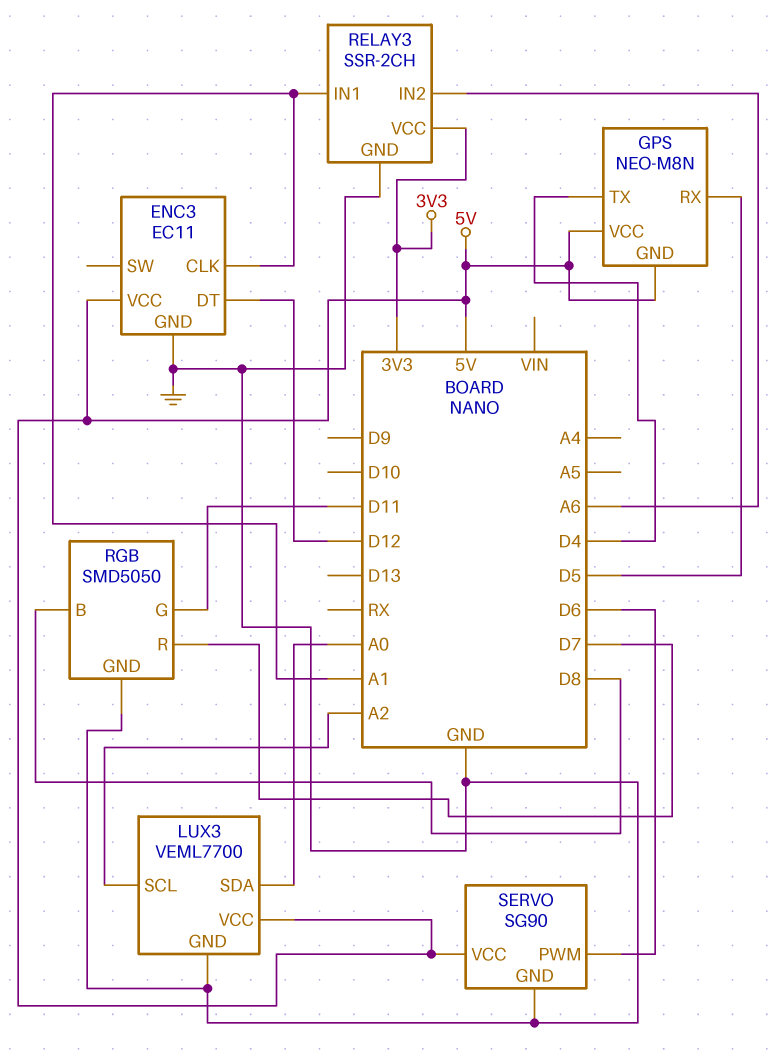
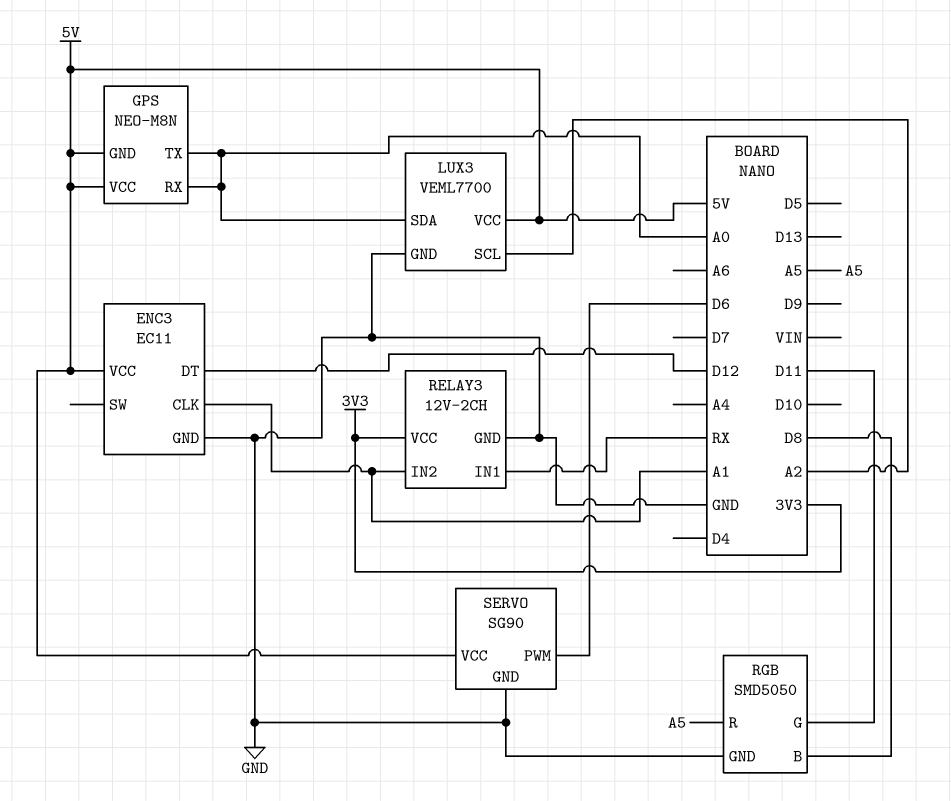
GPS pin RX: D5 -> A0
GPS pin TX: D4 -> A0
RELAY3: SSR-2CH -> 12V-2CH
RELAY3 pin IN1: A1 -> RX
RELAY3 pin IN2: A6 -> A1
RGB pin R: D7 -> A5

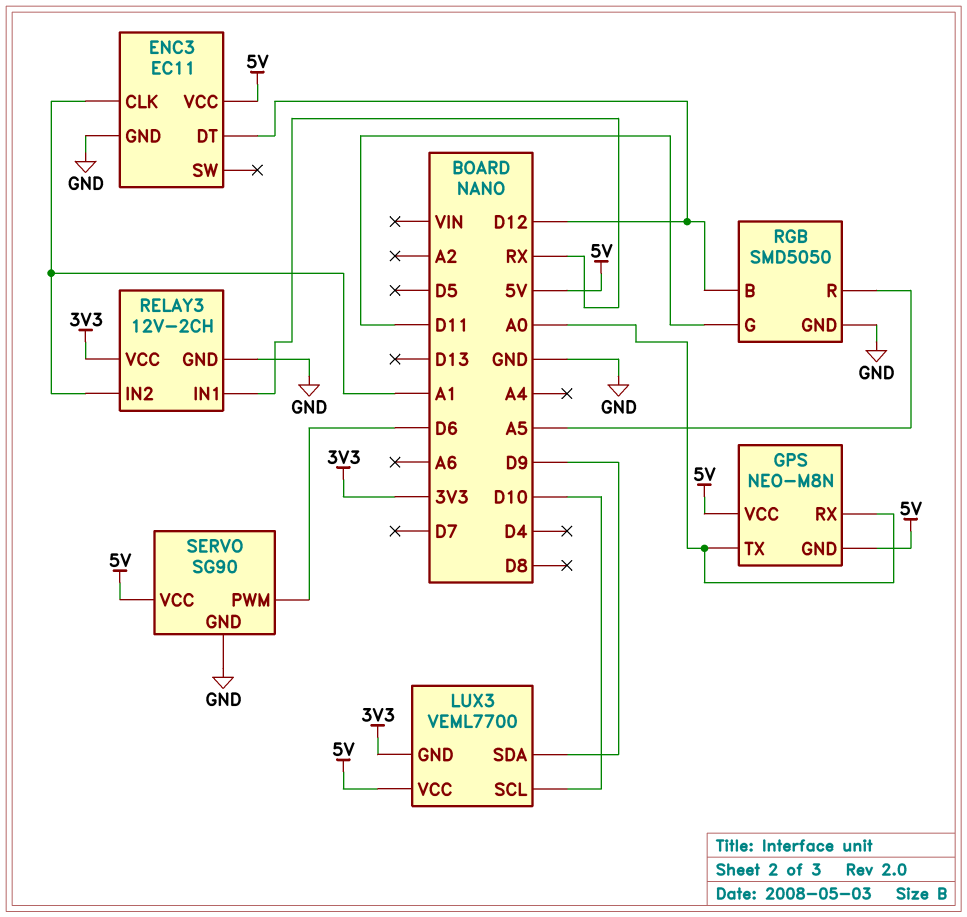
LUX3 pin GND: GND -> 3V3
LUX3 pin SCL: A2 -> D10
LUX3 pin SDA: A0 -> D9
RGB pin B: D8 -> D12

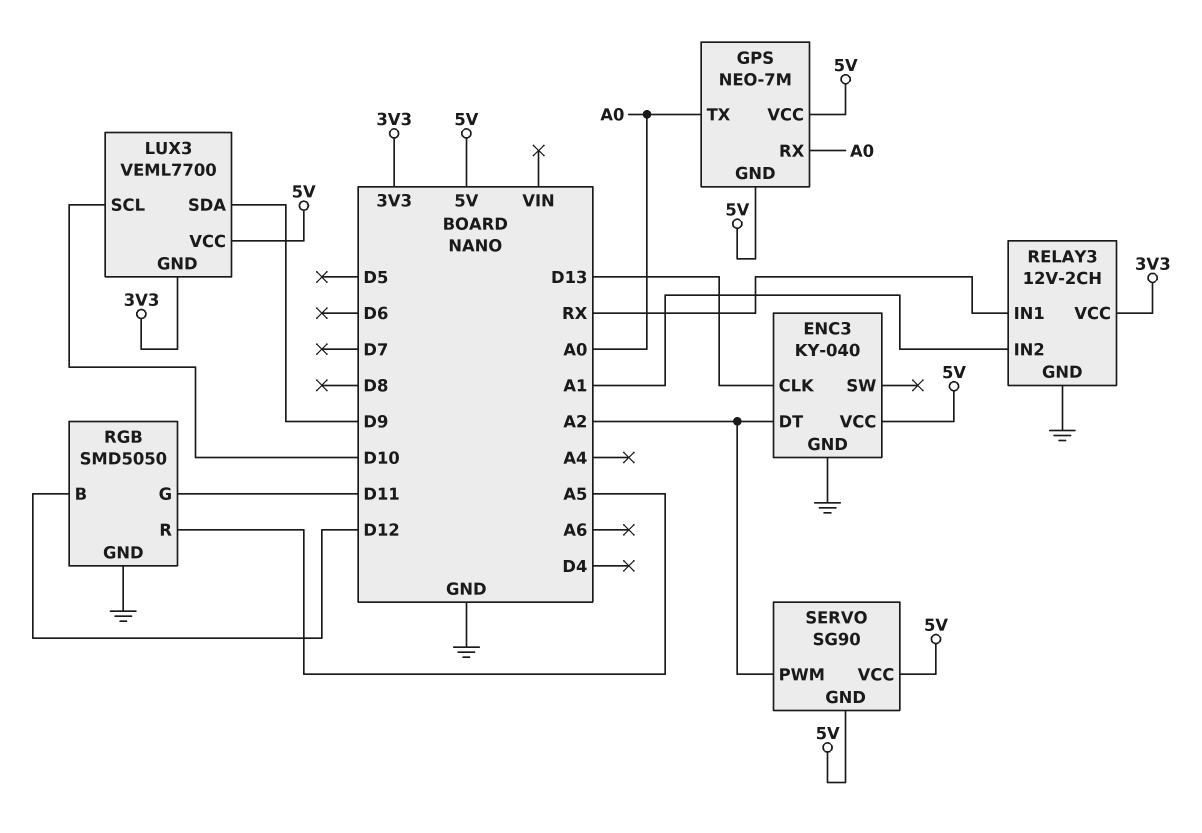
ENC3: EC11 -> KY-040
ENC3 pin CLK: A1 -> D13
ENC3 pin DT: D12 -> A2
GPS: NEO-M8N -> NEO-7M
SERVO pin GND: GND -> 5V
SERVO pin PWM: D6 -> A2

